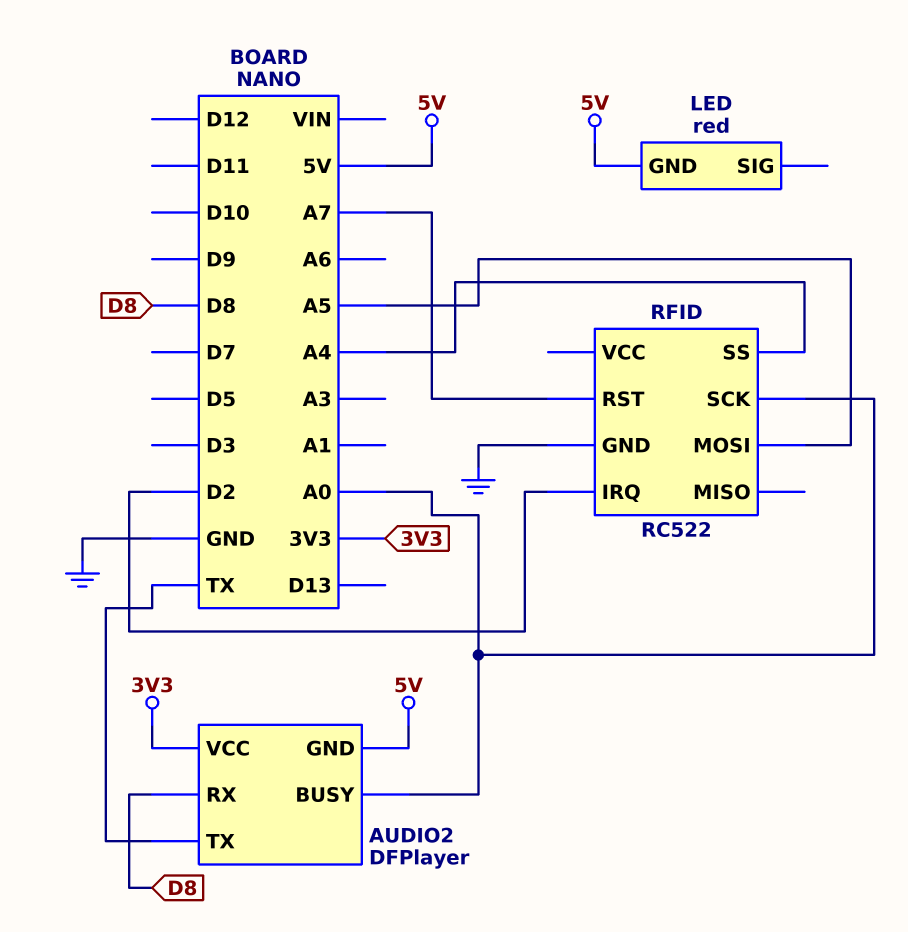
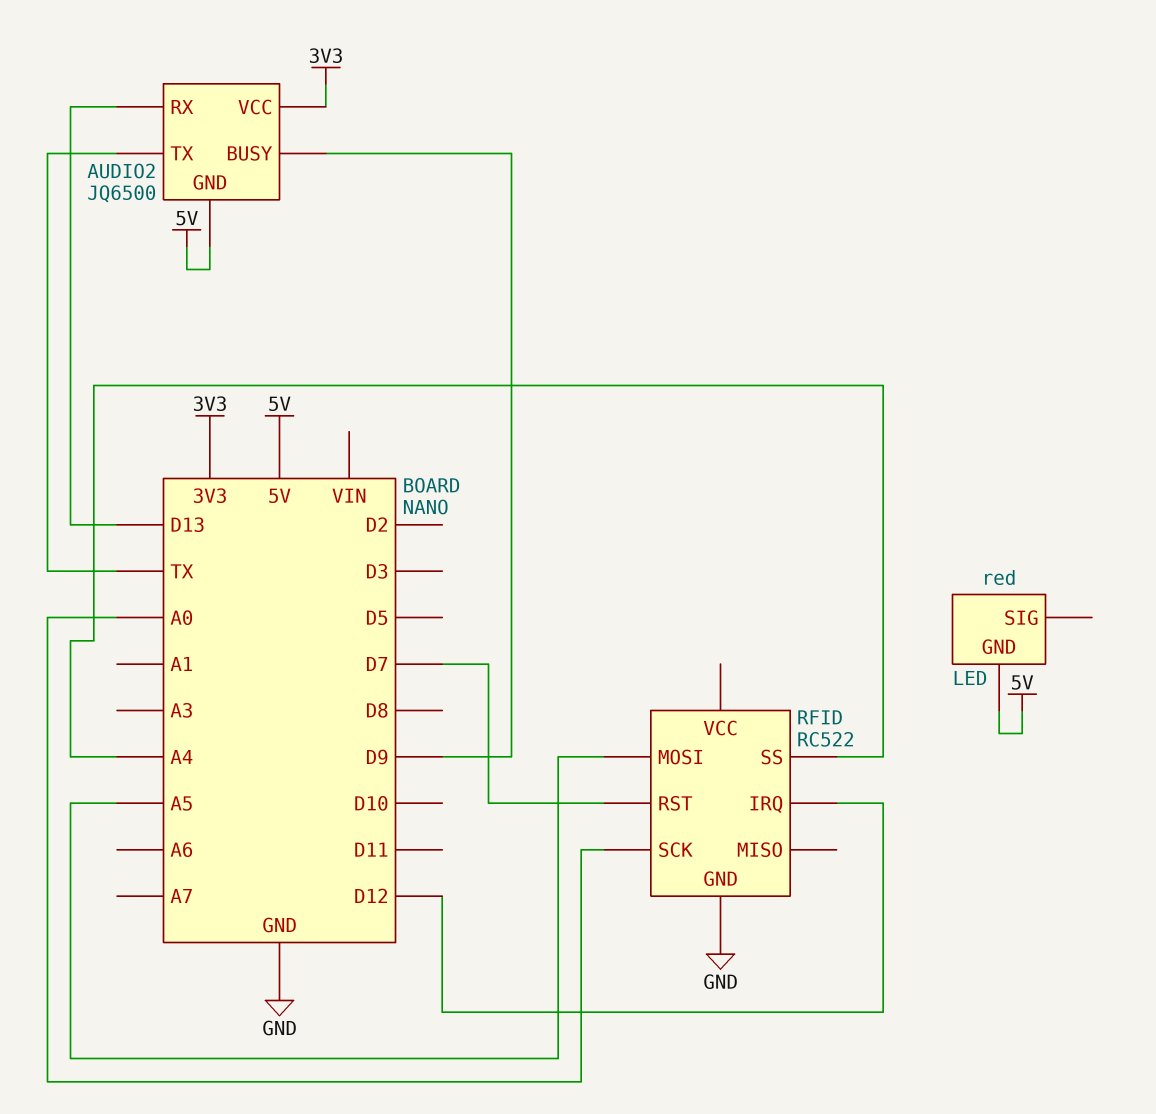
AUDIO2: DFPlayer -> JQ6500
AUDIO2 pin BUSY: A0 -> D9
AUDIO2 pin RX: D8 -> D13
RFID pin IRQ: D2 -> D12
RFID pin RST: A7 -> D7

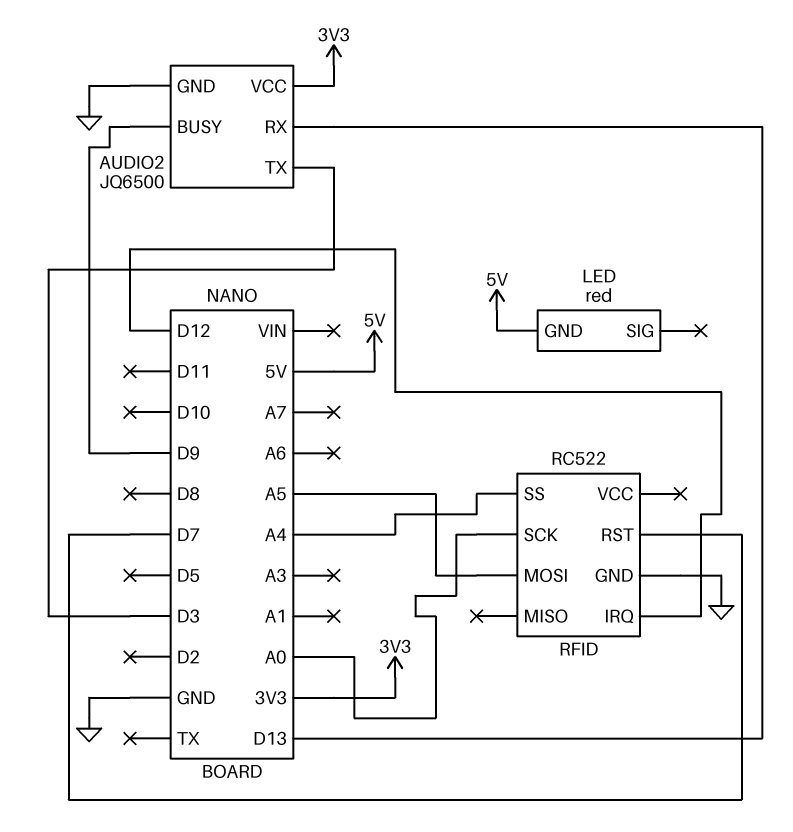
AUDIO2 pin GND: 5V -> GND
AUDIO2 pin TX: TX -> D3

